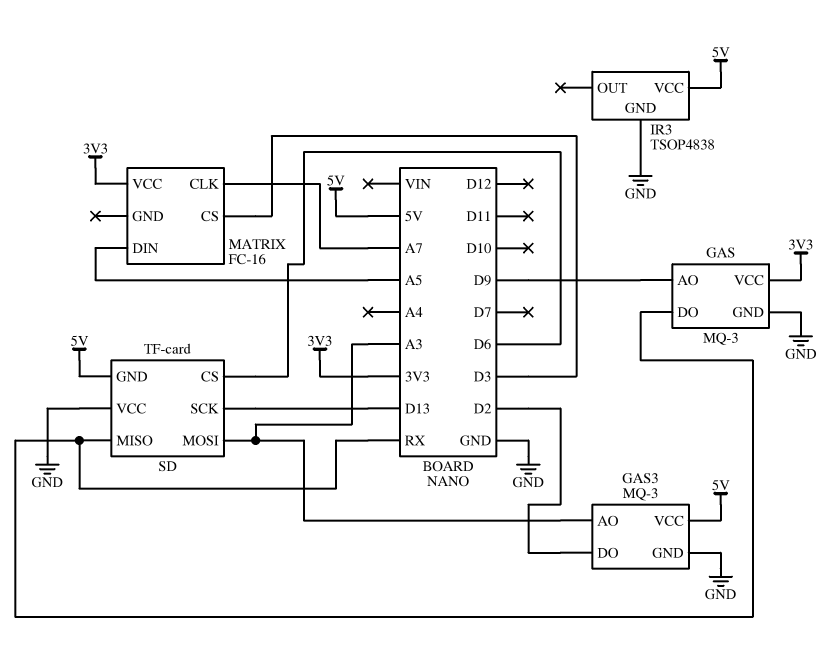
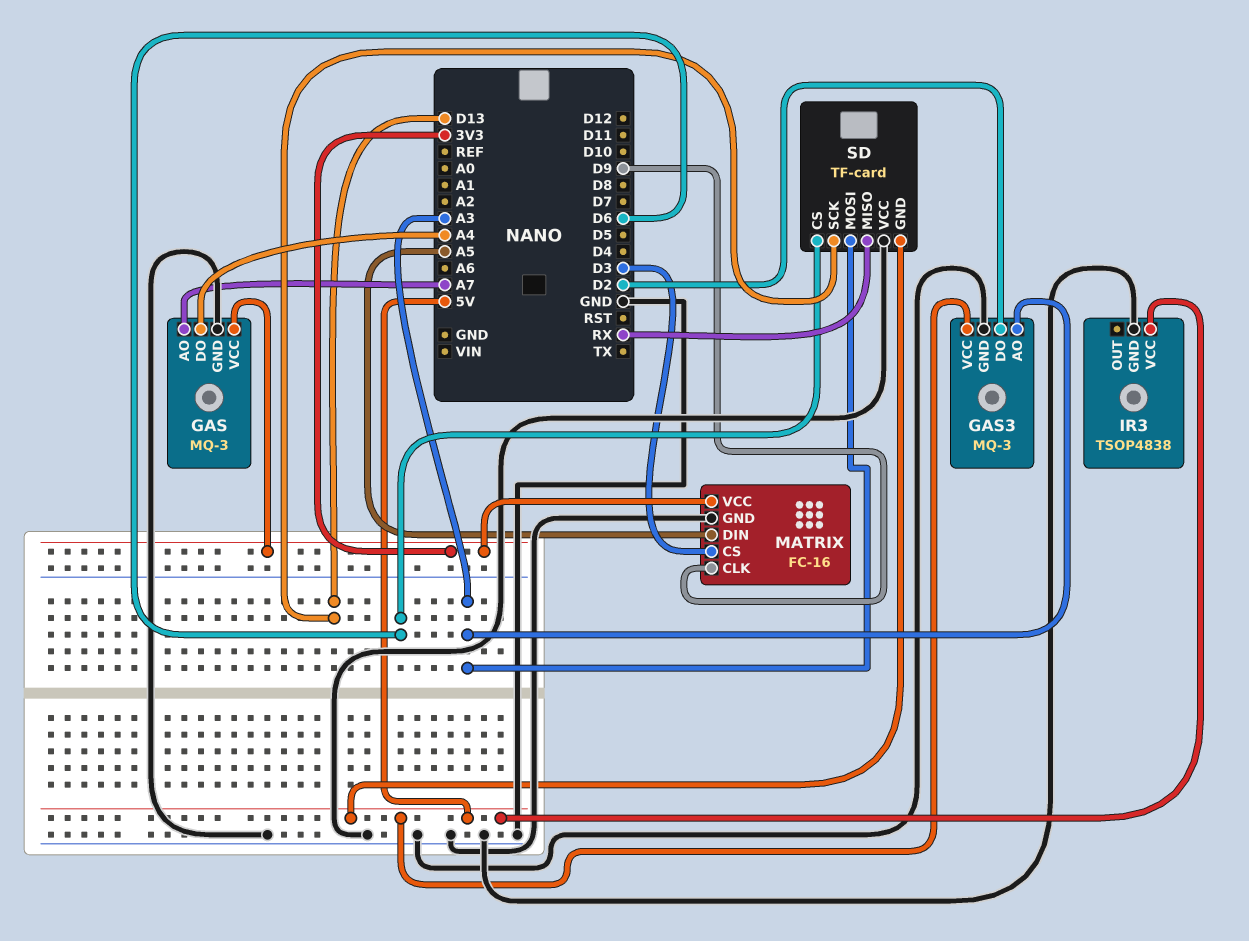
GAS pin AO: D9 -> A7
GAS pin DO: RX -> A4
MATRIX pin CLK: A7 -> D9
MATRIX pin GND: none -> GND

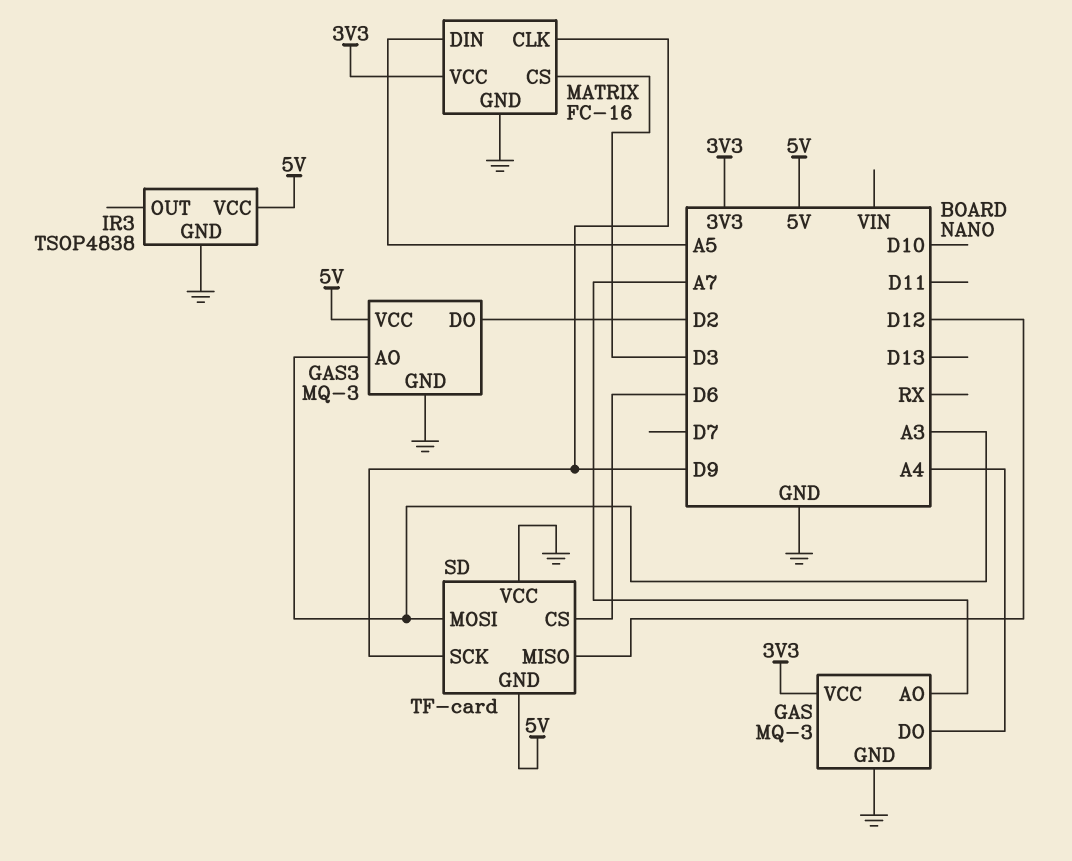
SD pin MISO: RX -> D12
SD pin SCK: D13 -> D9

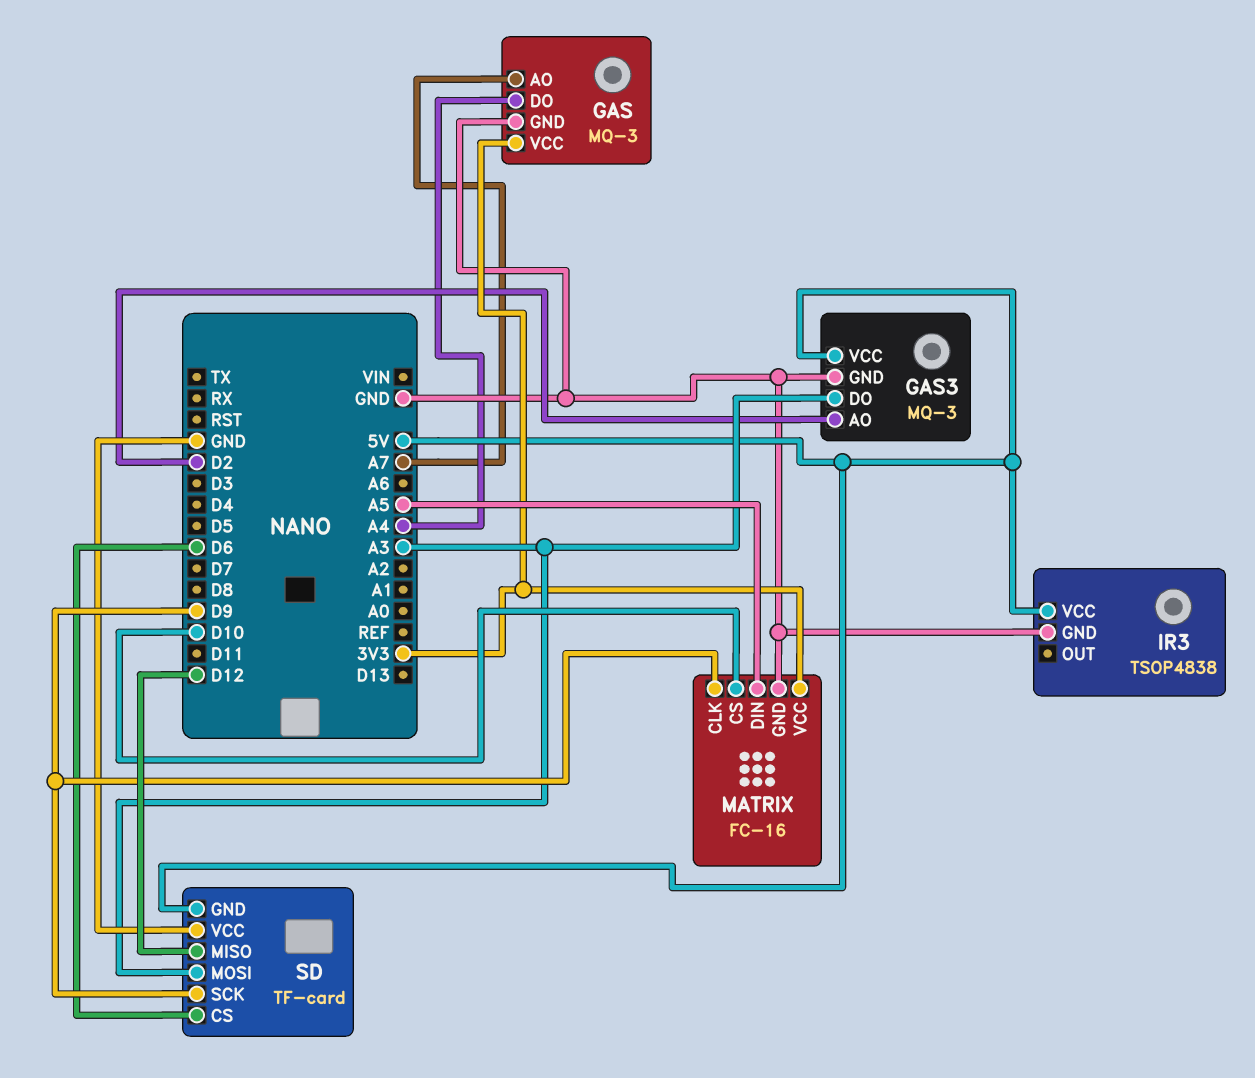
GAS3 pin AO: A3 -> D2
GAS3 pin DO: D2 -> A3
MATRIX pin CS: D3 -> D10

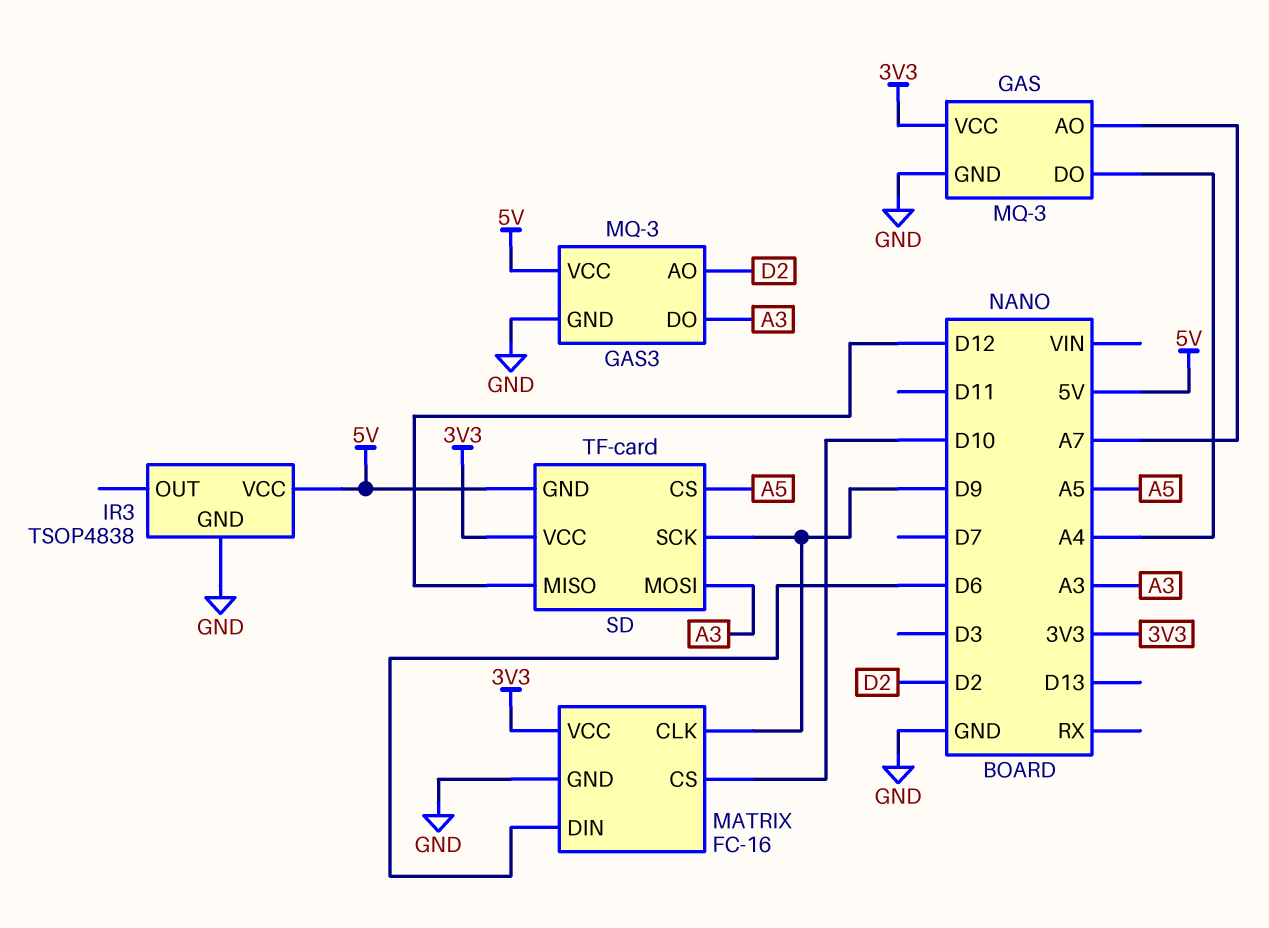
MATRIX pin DIN: A5 -> D6
SD pin CS: D6 -> A5
SD pin VCC: GND -> 3V3

